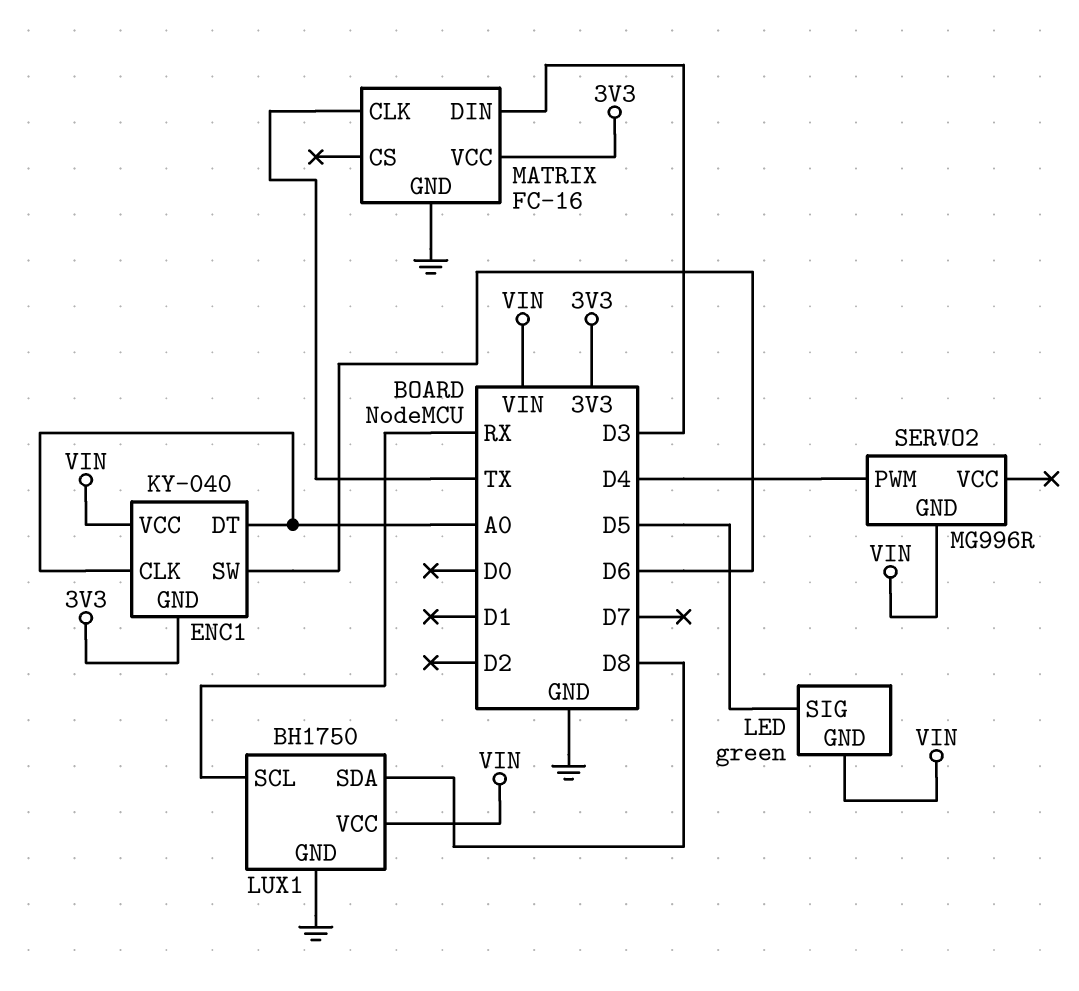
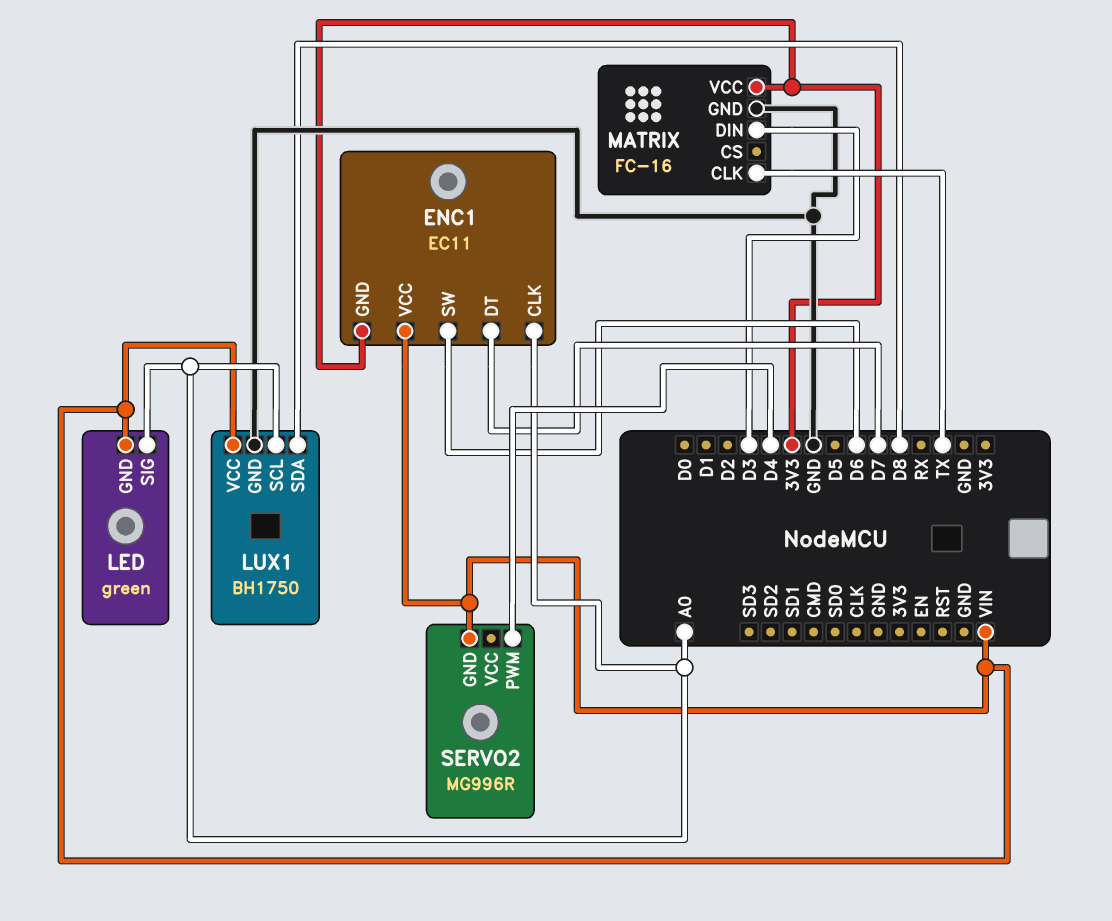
ENC1: KY-040 -> EC11
ENC1 pin DT: A0 -> D7
LED pin SIG: D5 -> A0
LUX1 pin SCL: RX -> A0

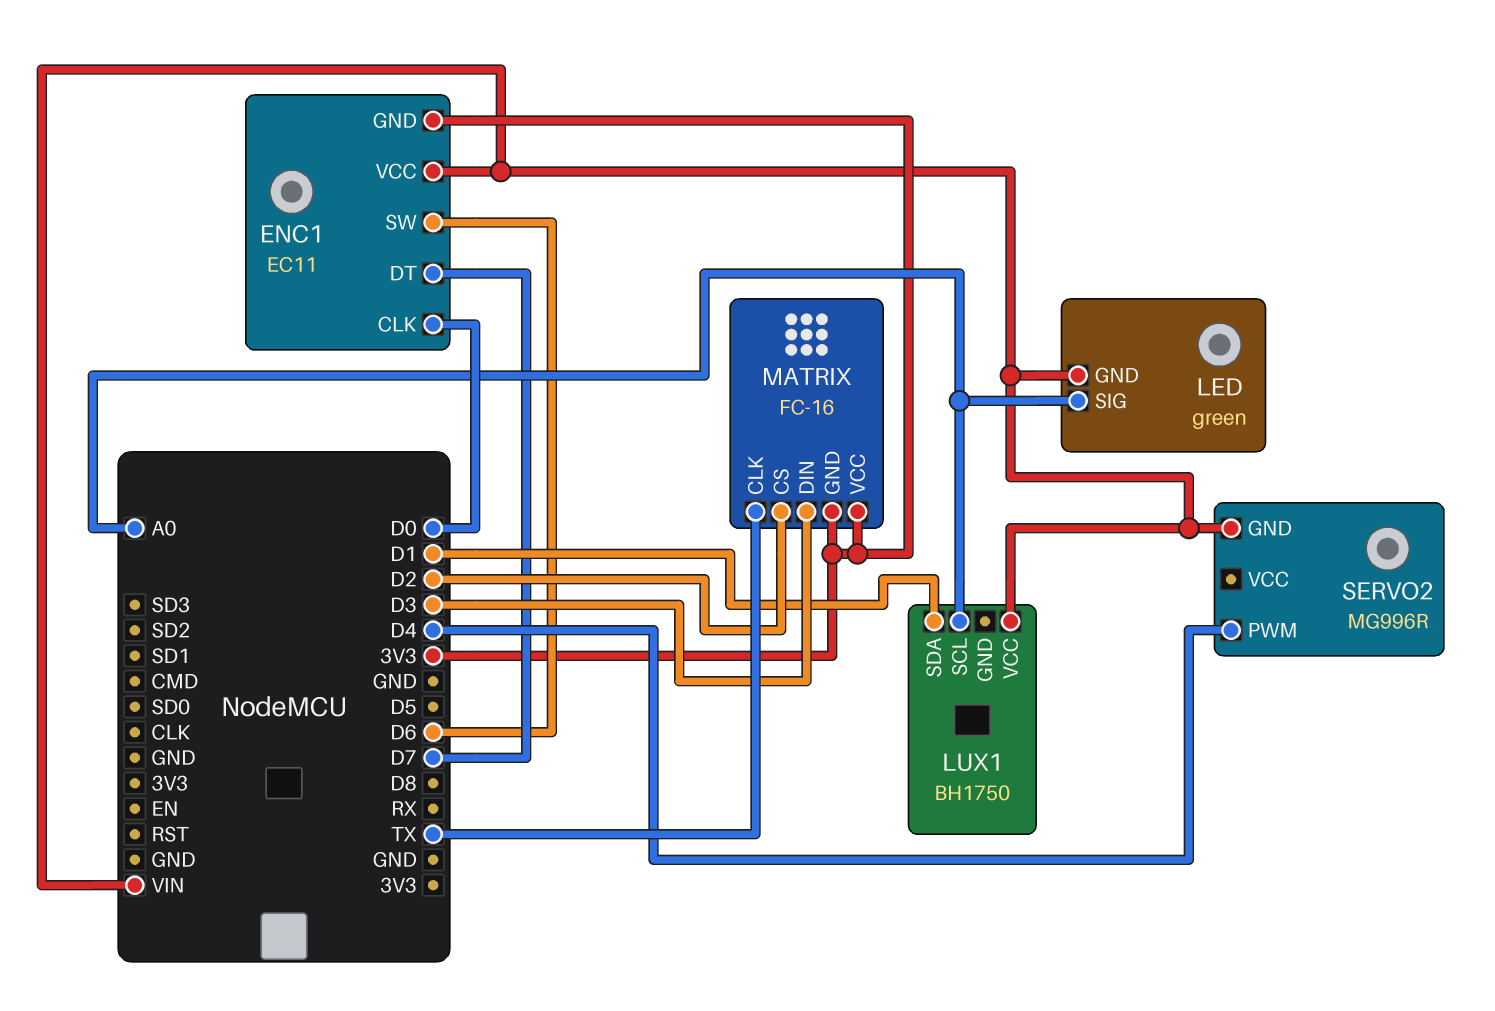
ENC1 pin CLK: A0 -> D0
LUX1 pin GND: GND -> none
LUX1 pin SDA: D8 -> D1
MATRIX pin CS: none -> D2
MATRIX pin GND: GND -> 3V3

